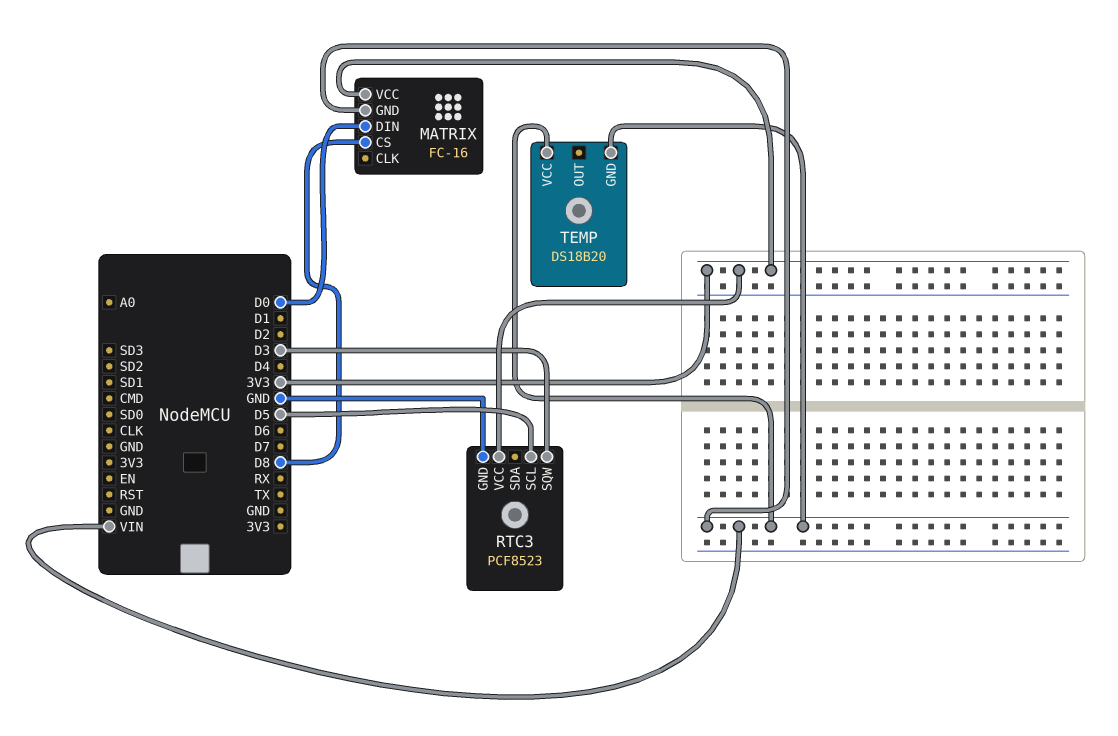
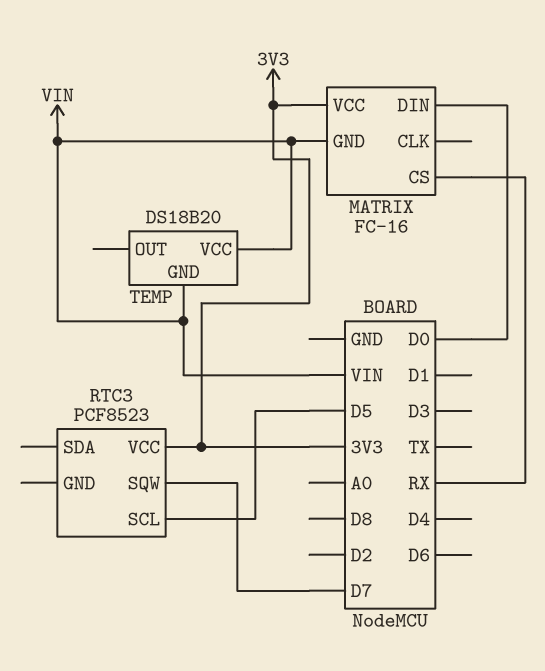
MATRIX pin CS: D8 -> RX
RTC3 pin GND: GND -> none
RTC3 pin SQW: D3 -> D7

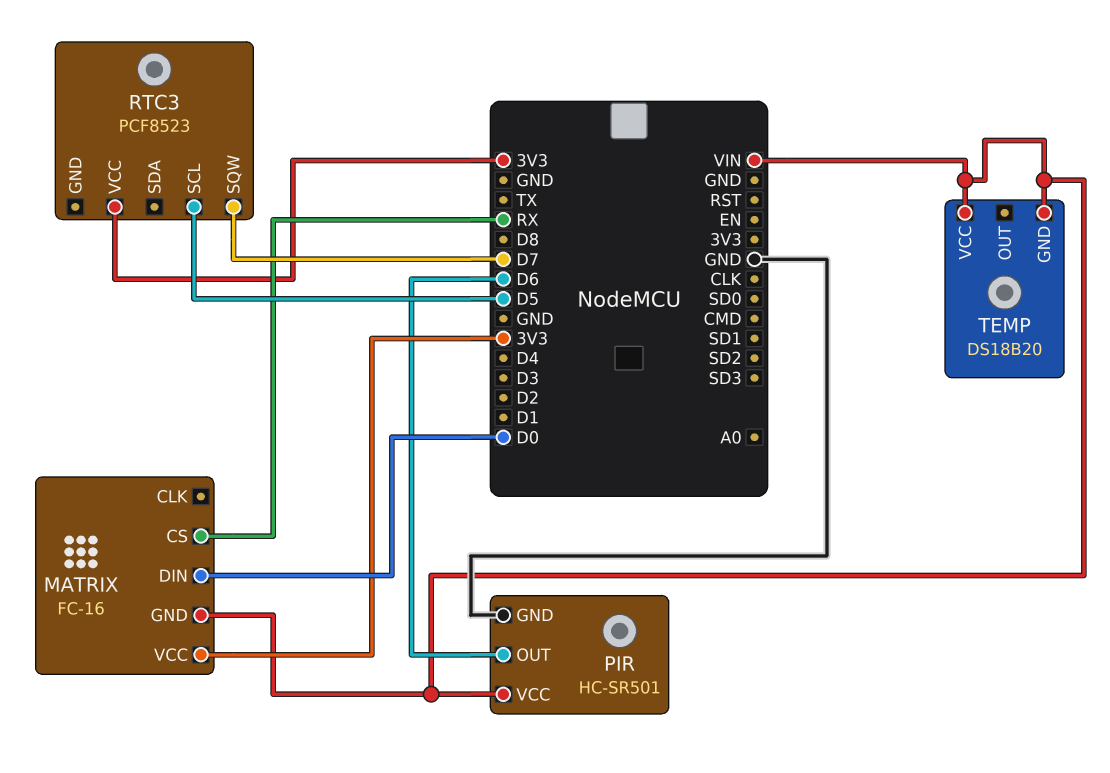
PIR: none -> HC-SR501
PIR pin GND: none -> GND
PIR pin OUT: none -> D6
PIR pin VCC: none -> VIN

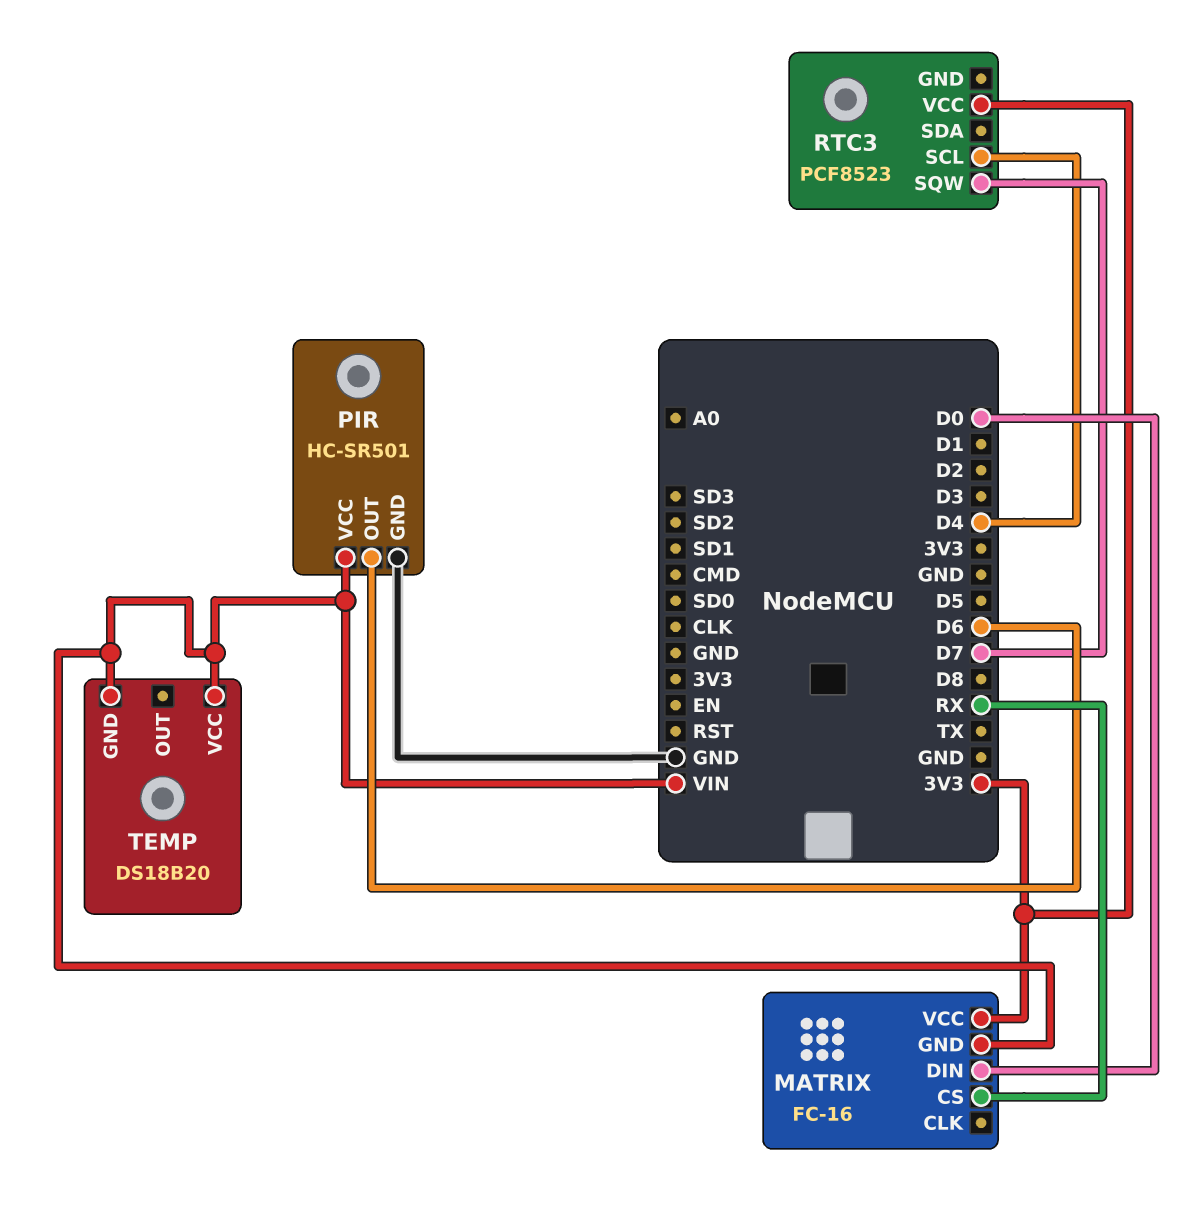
RTC3 pin SCL: D5 -> D4

